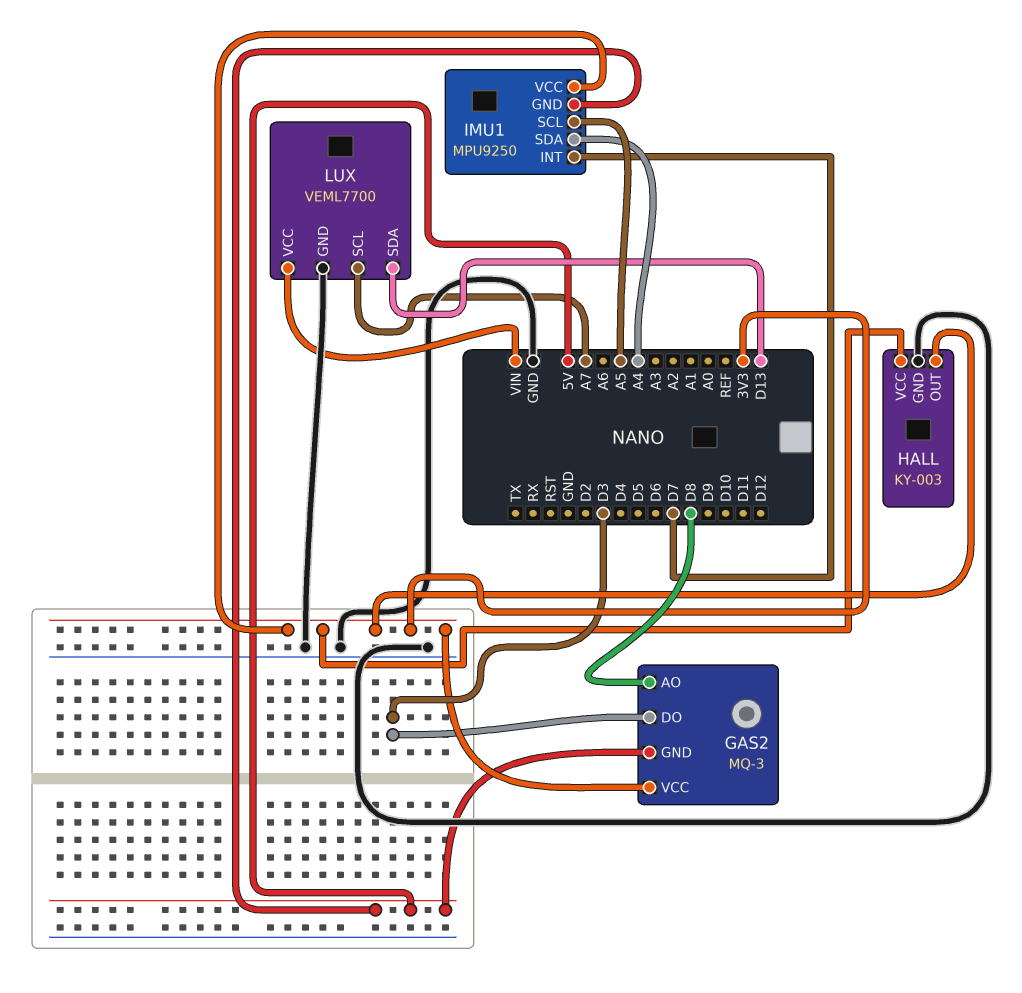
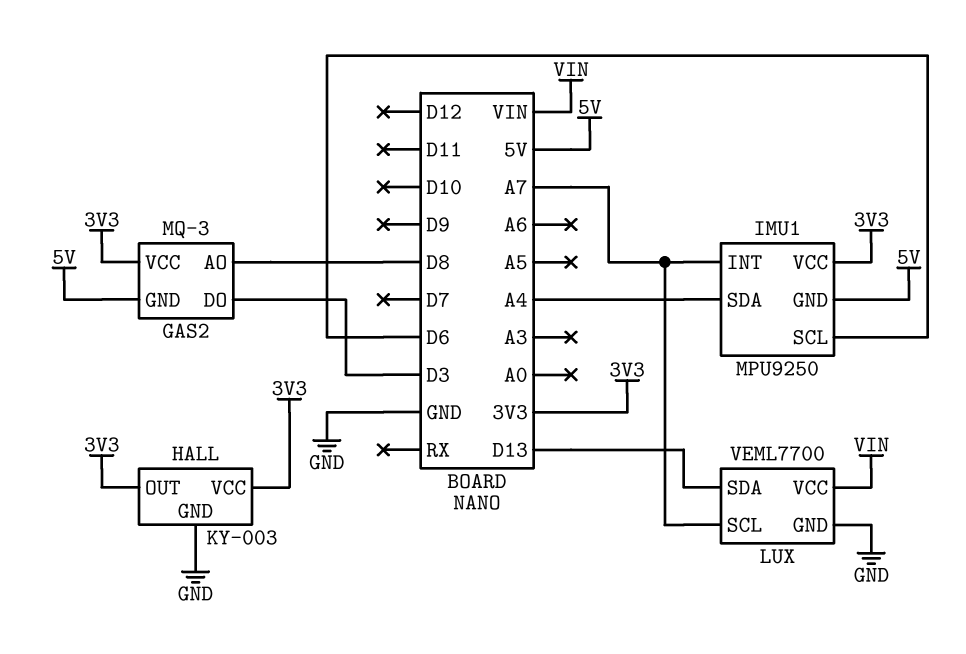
IMU1 pin INT: D7 -> A7
IMU1 pin SCL: A5 -> D6

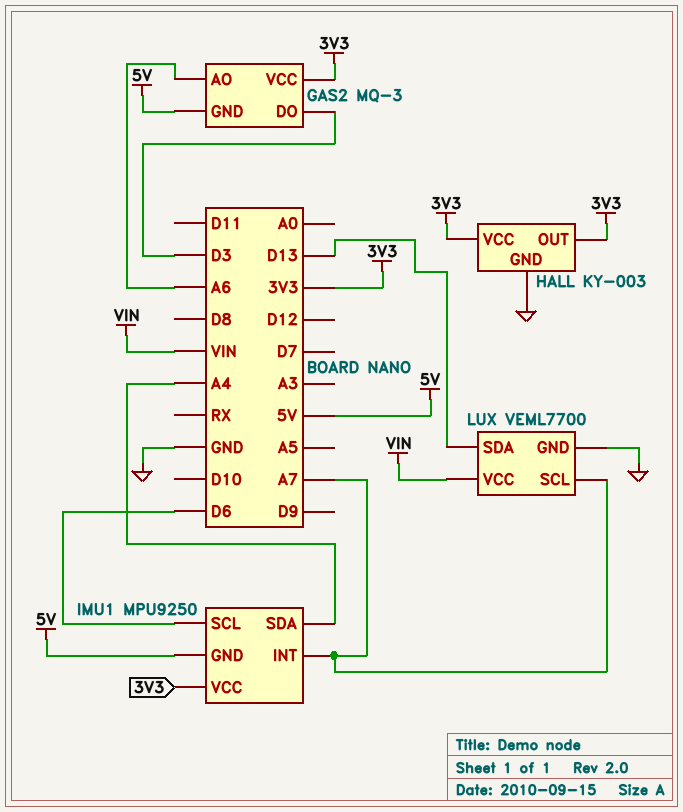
GAS2 pin AO: D8 -> A6

